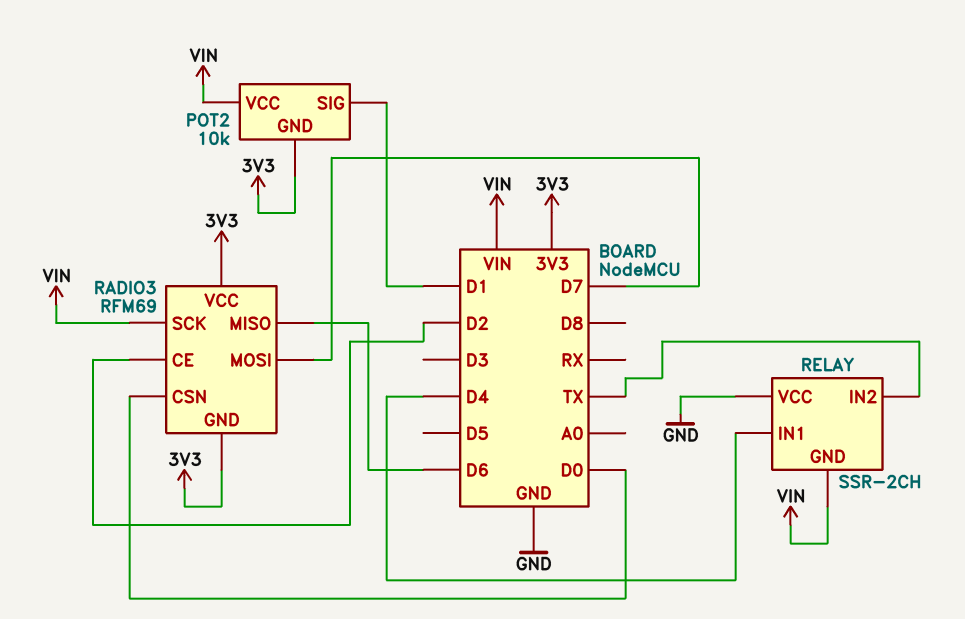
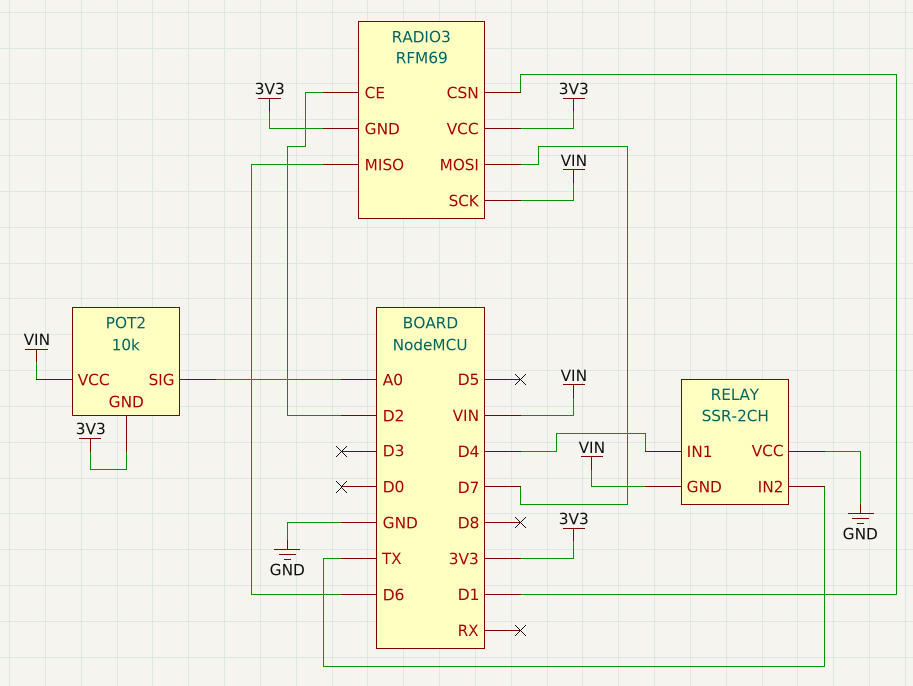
POT2 pin SIG: D1 -> A0
RADIO3 pin CSN: D0 -> D1

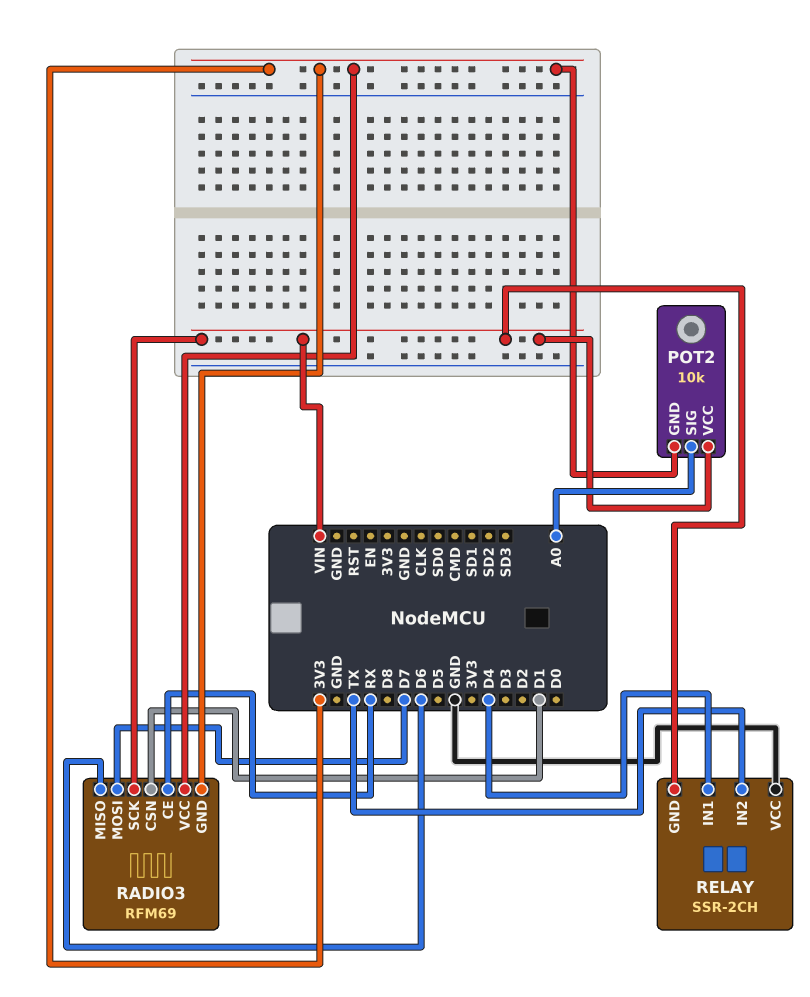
RADIO3 pin CE: D2 -> RX

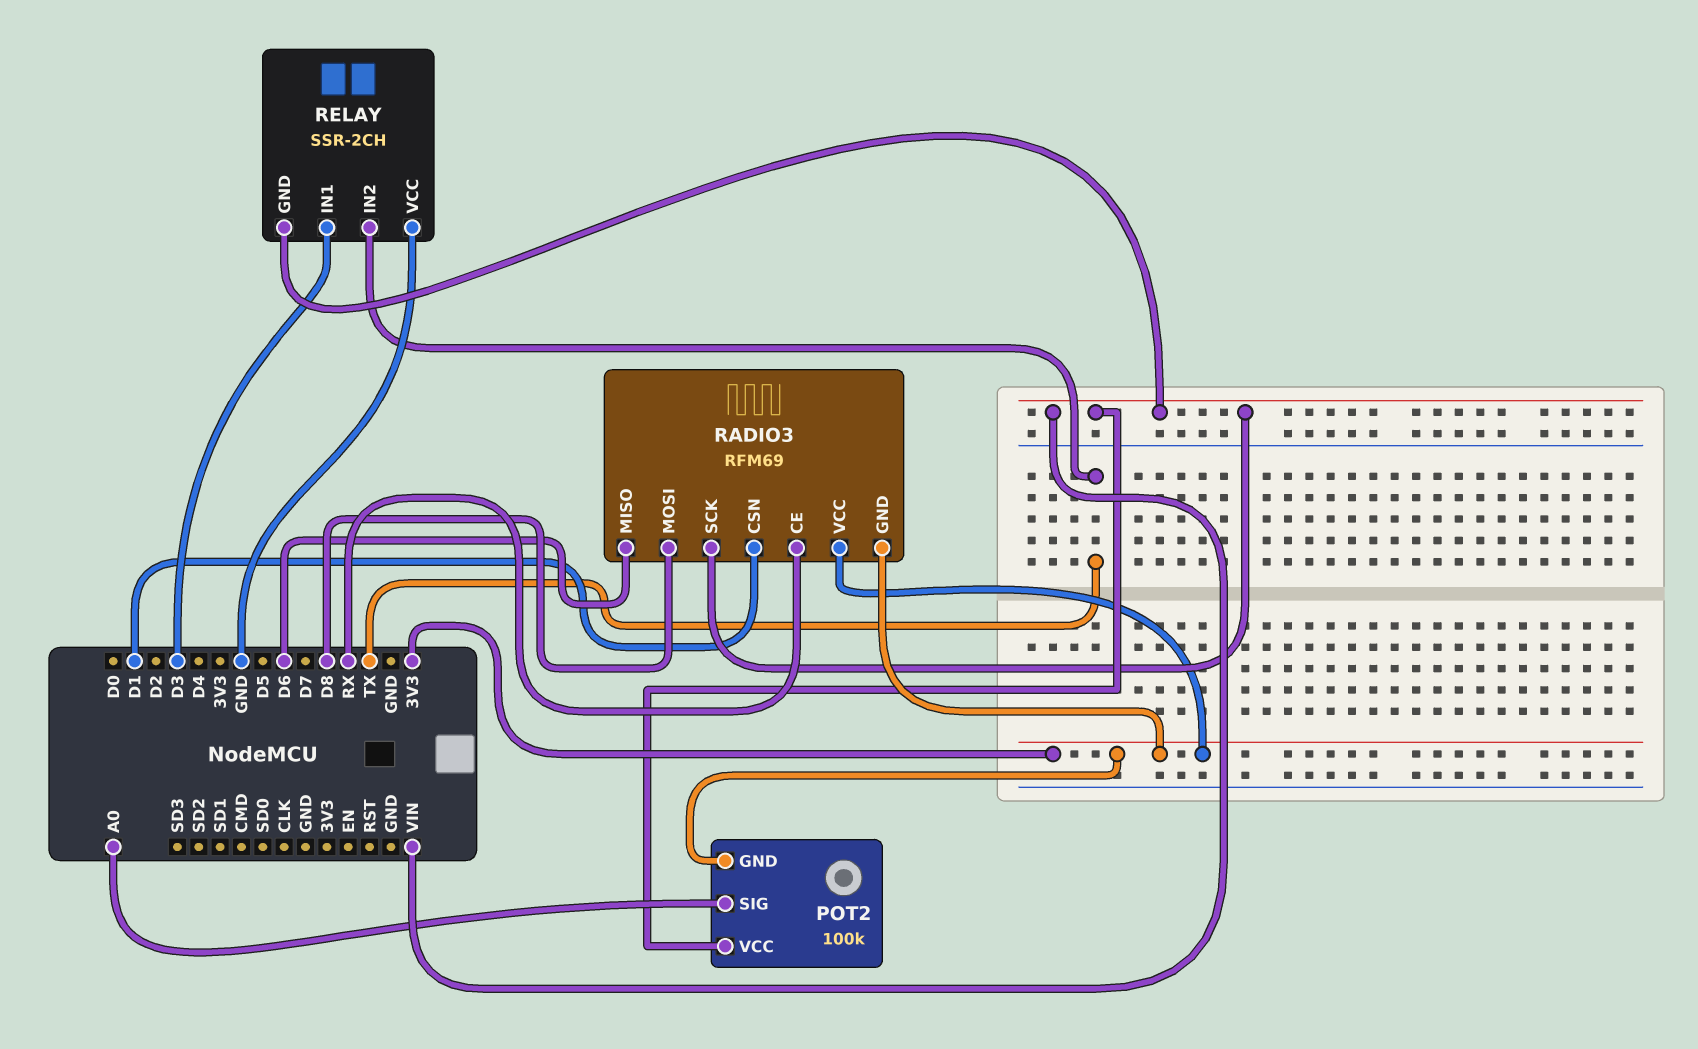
POT2: 10k -> 100k
RADIO3 pin MOSI: D7 -> D8
RELAY pin IN1: D4 -> D3

